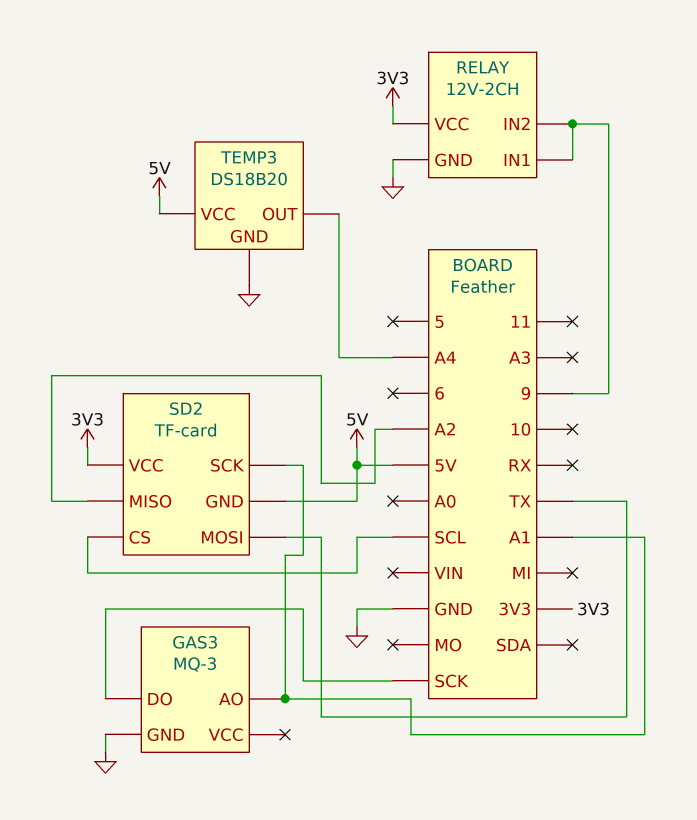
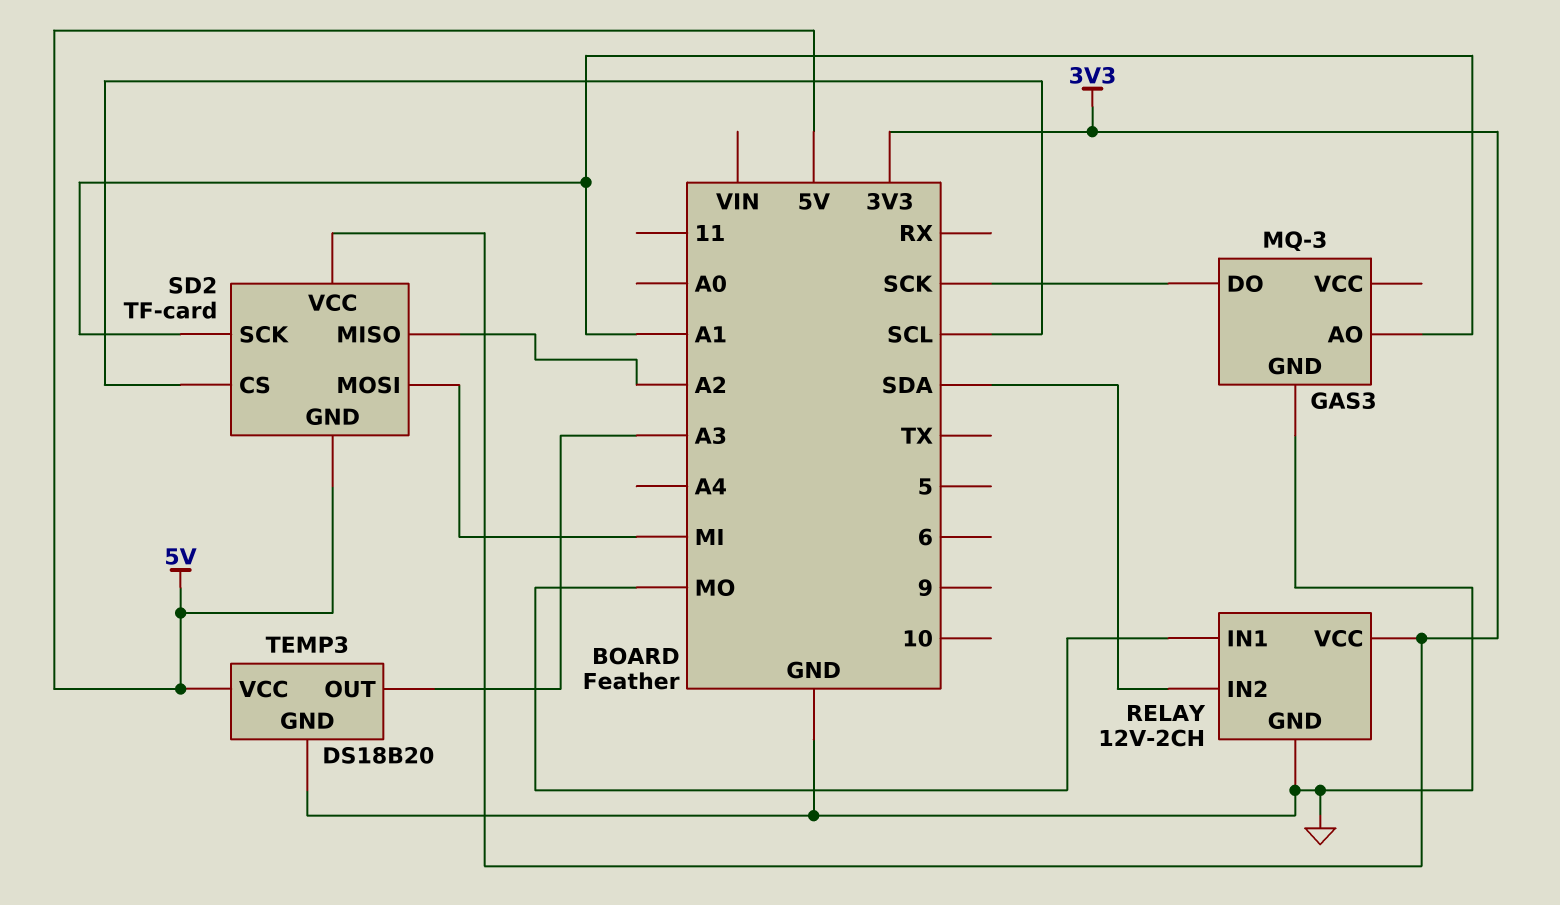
RELAY pin IN1: 9 -> MO
RELAY pin IN2: 9 -> SDA
SD2 pin MOSI: TX -> MI
TEMP3 pin OUT: A4 -> A3

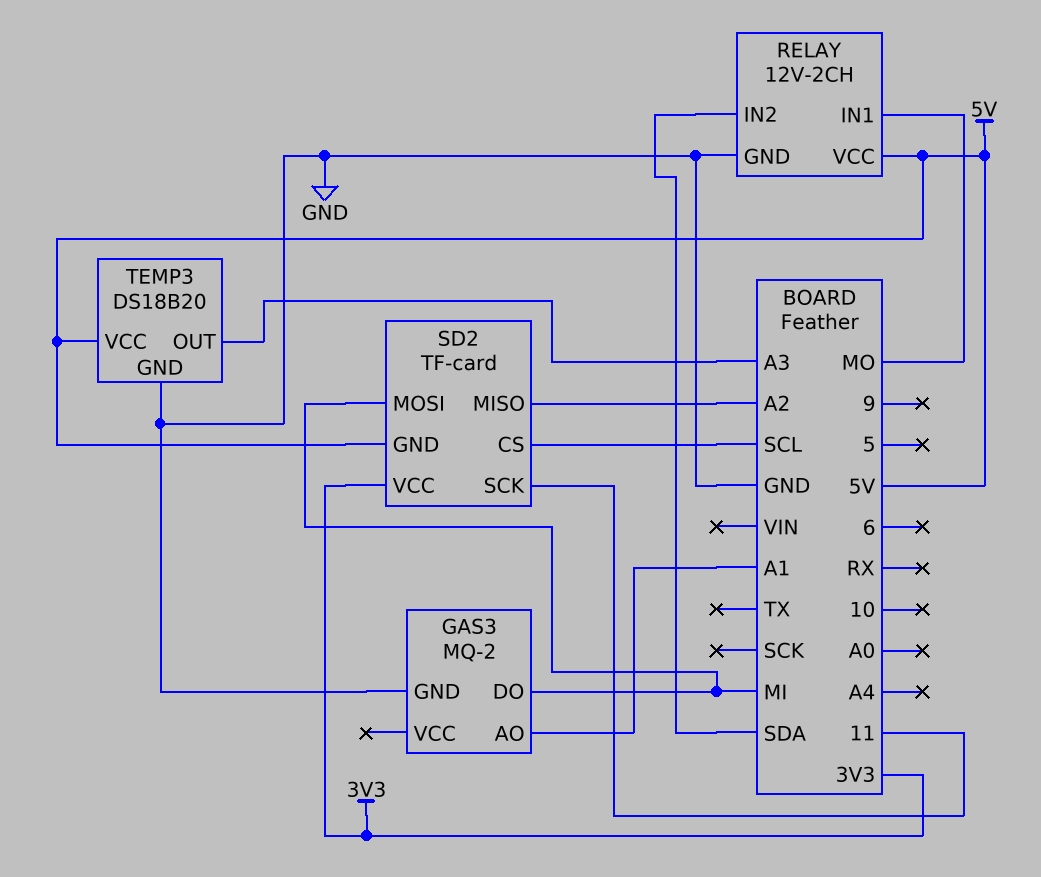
GAS3: MQ-3 -> MQ-2
GAS3 pin DO: SCK -> MI
RELAY pin VCC: 3V3 -> 5V
SD2 pin SCK: A1 -> 11

